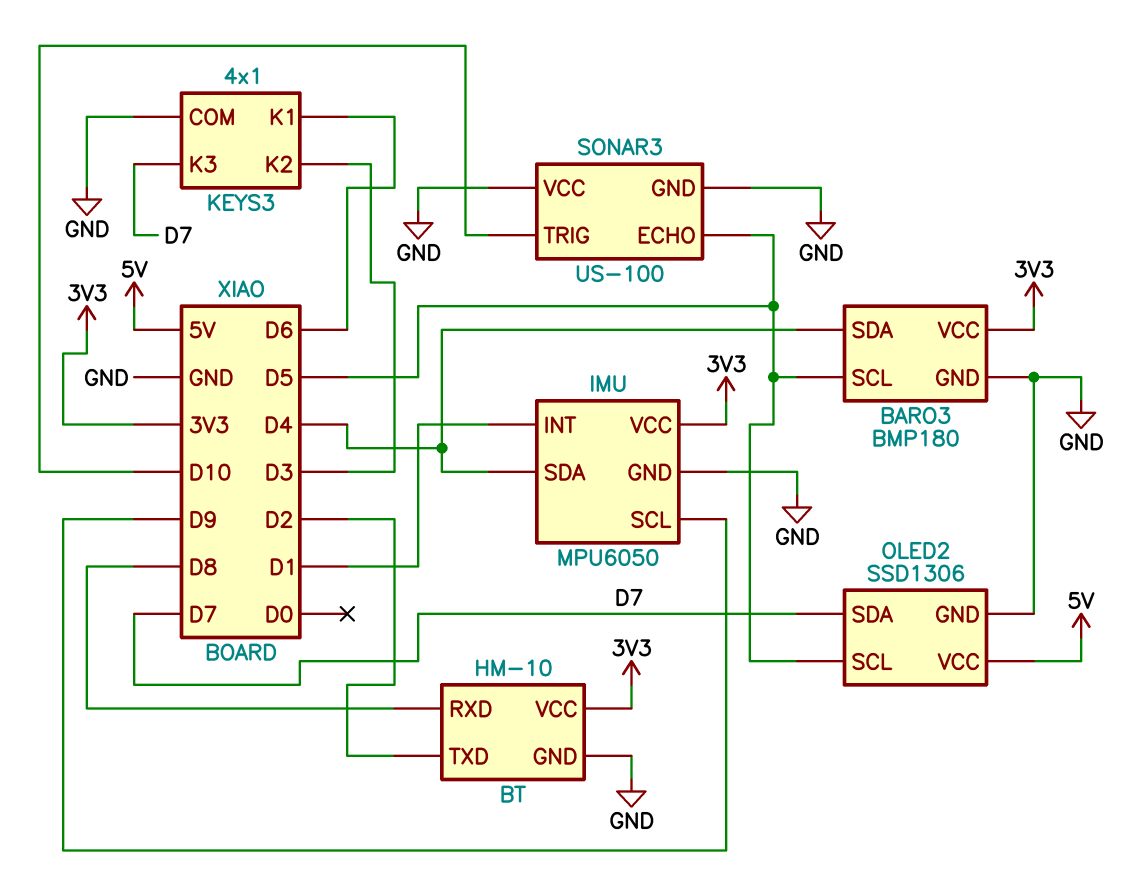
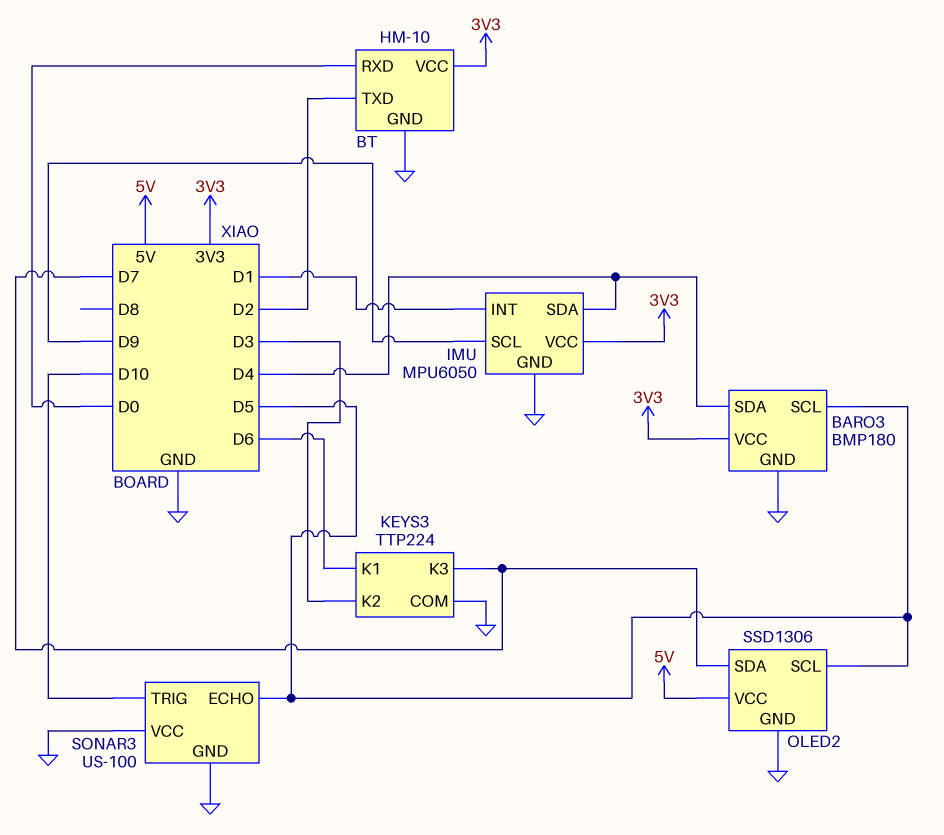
BT pin RXD: D8 -> D0
KEYS3: 4x1 -> TTP224

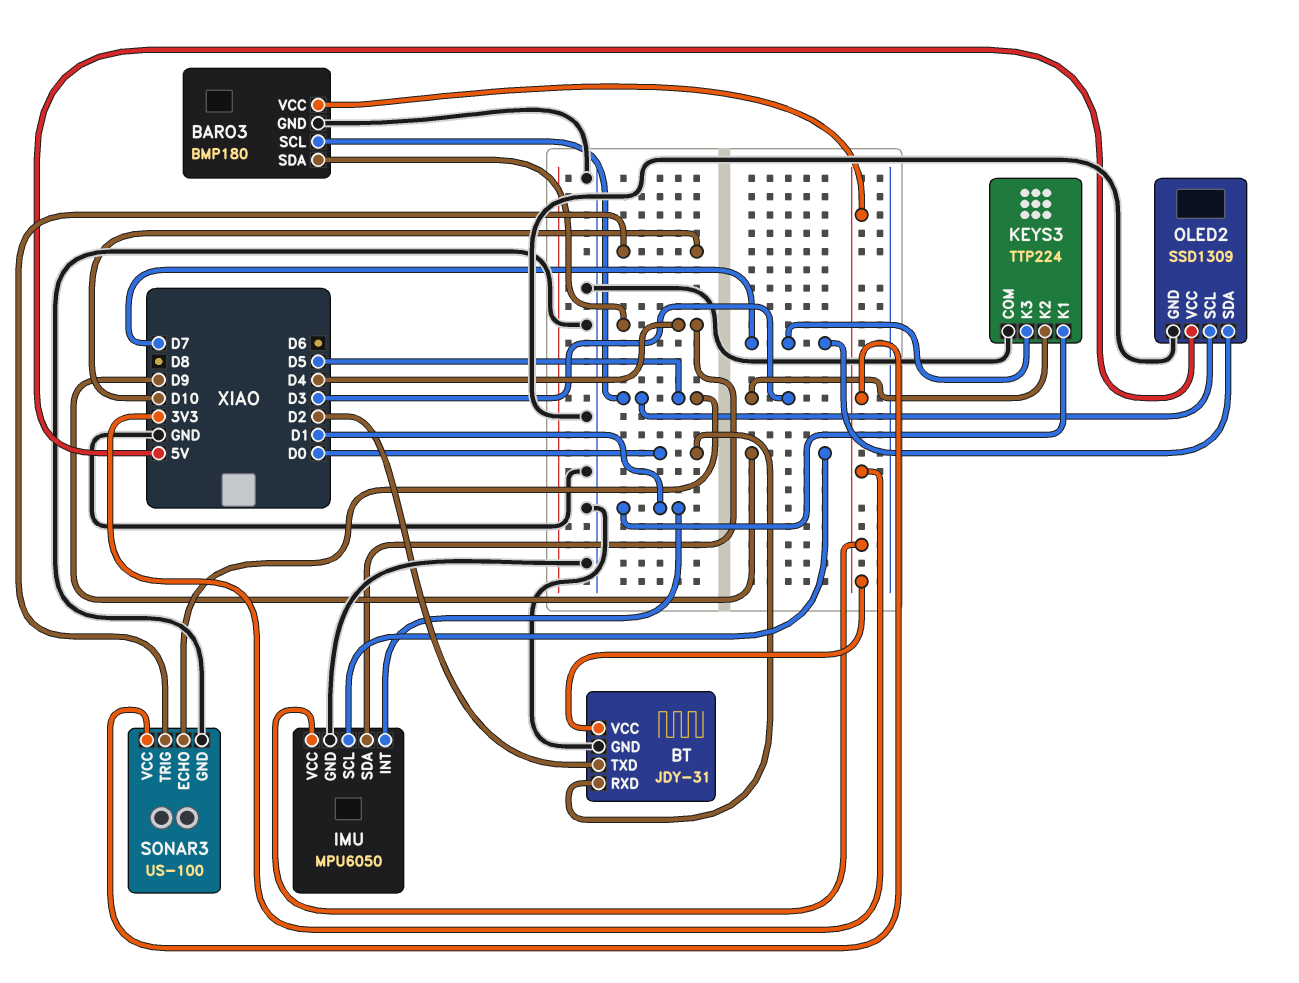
BT: HM-10 -> JDY-31
KEYS3 pin K1: D6 -> D1
OLED2: SSD1306 -> SSD1309
SONAR3 pin VCC: GND -> 3V3

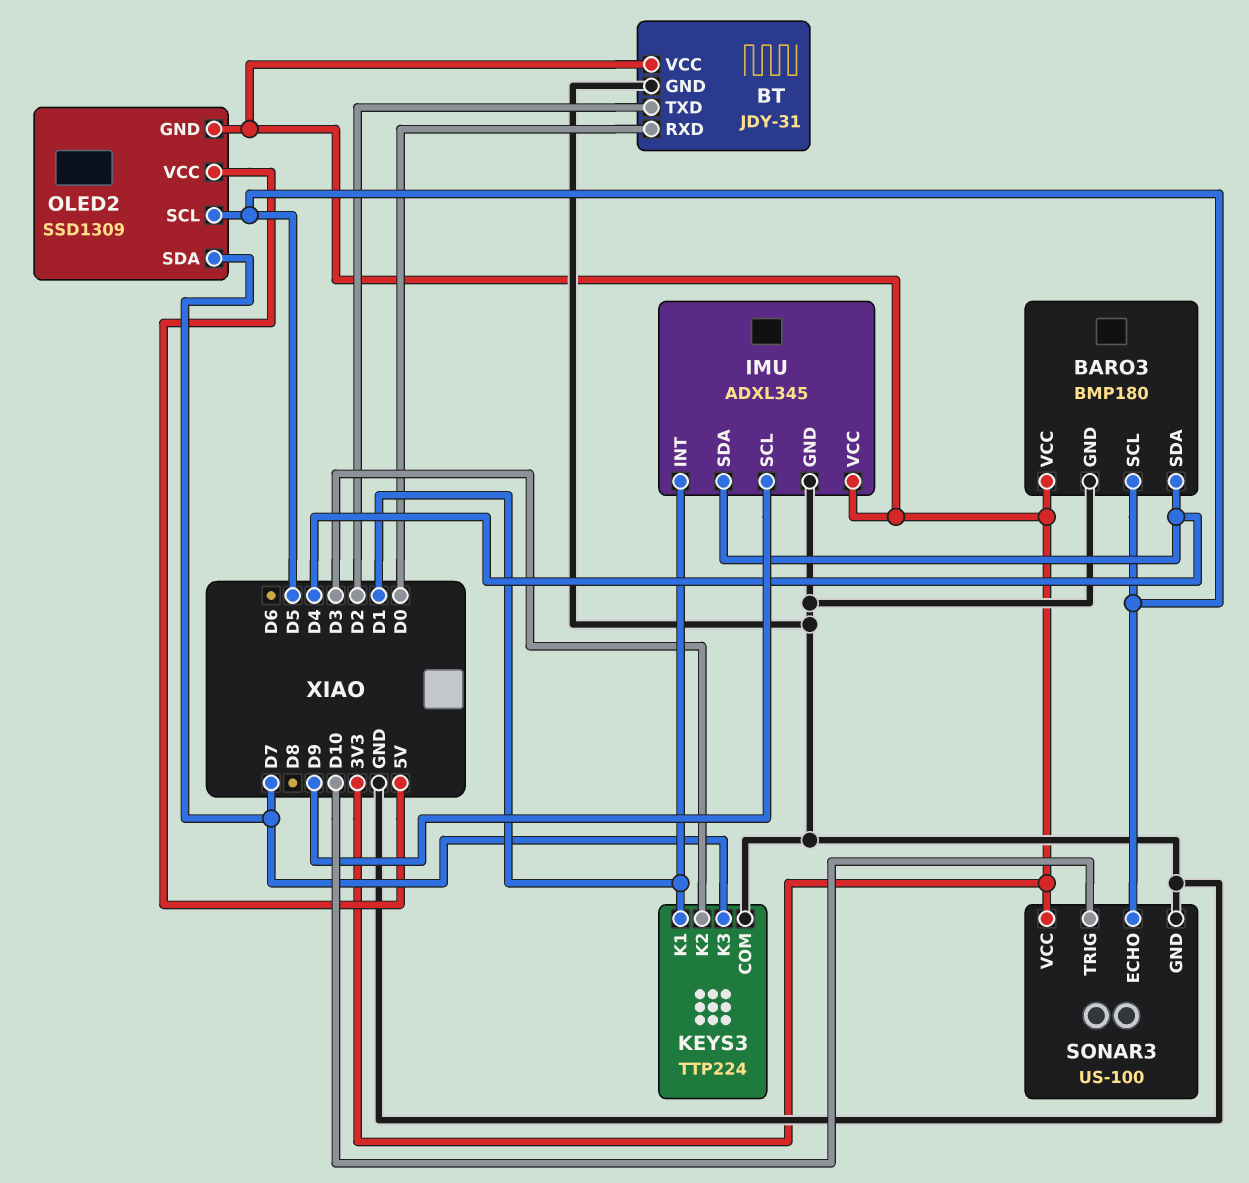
IMU: MPU6050 -> ADXL345
OLED2 pin GND: GND -> 3V3

